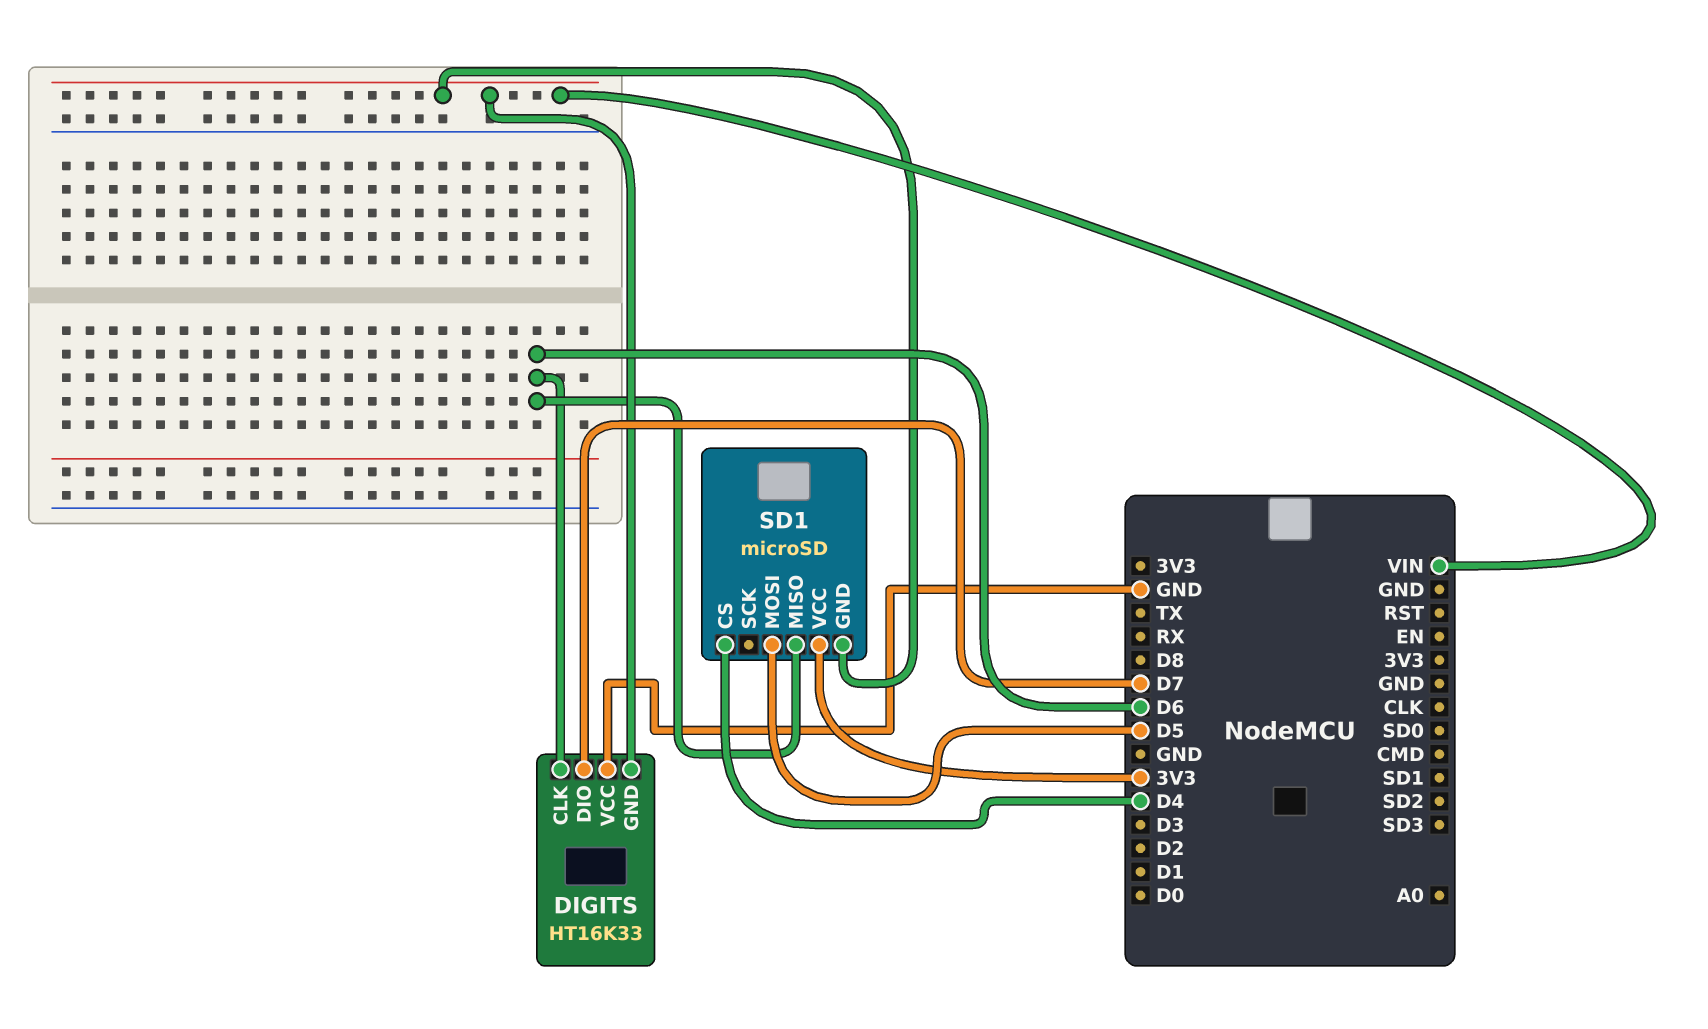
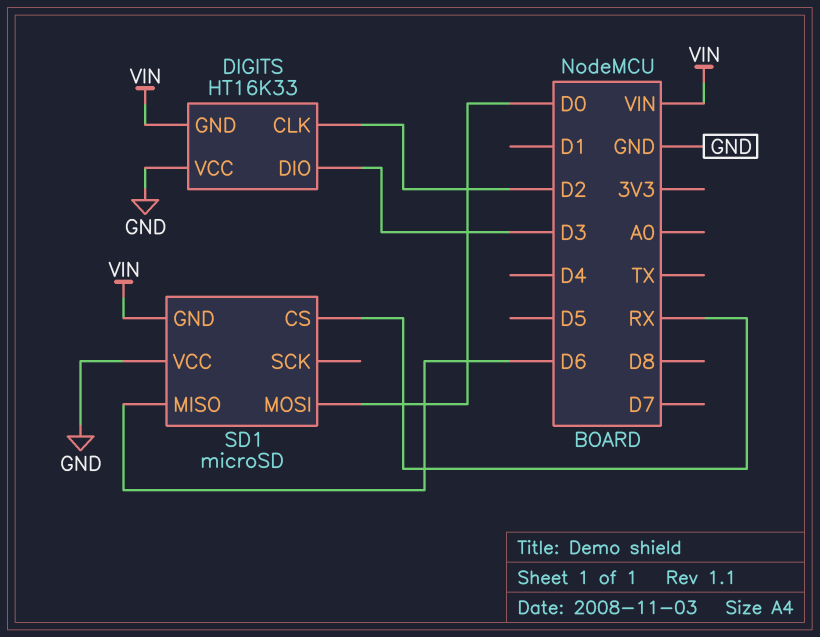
DIGITS pin CLK: D6 -> D2
DIGITS pin DIO: D7 -> D3
SD1 pin CS: D4 -> RX
SD1 pin MOSI: D5 -> D0
SD1 pin VCC: 3V3 -> GND

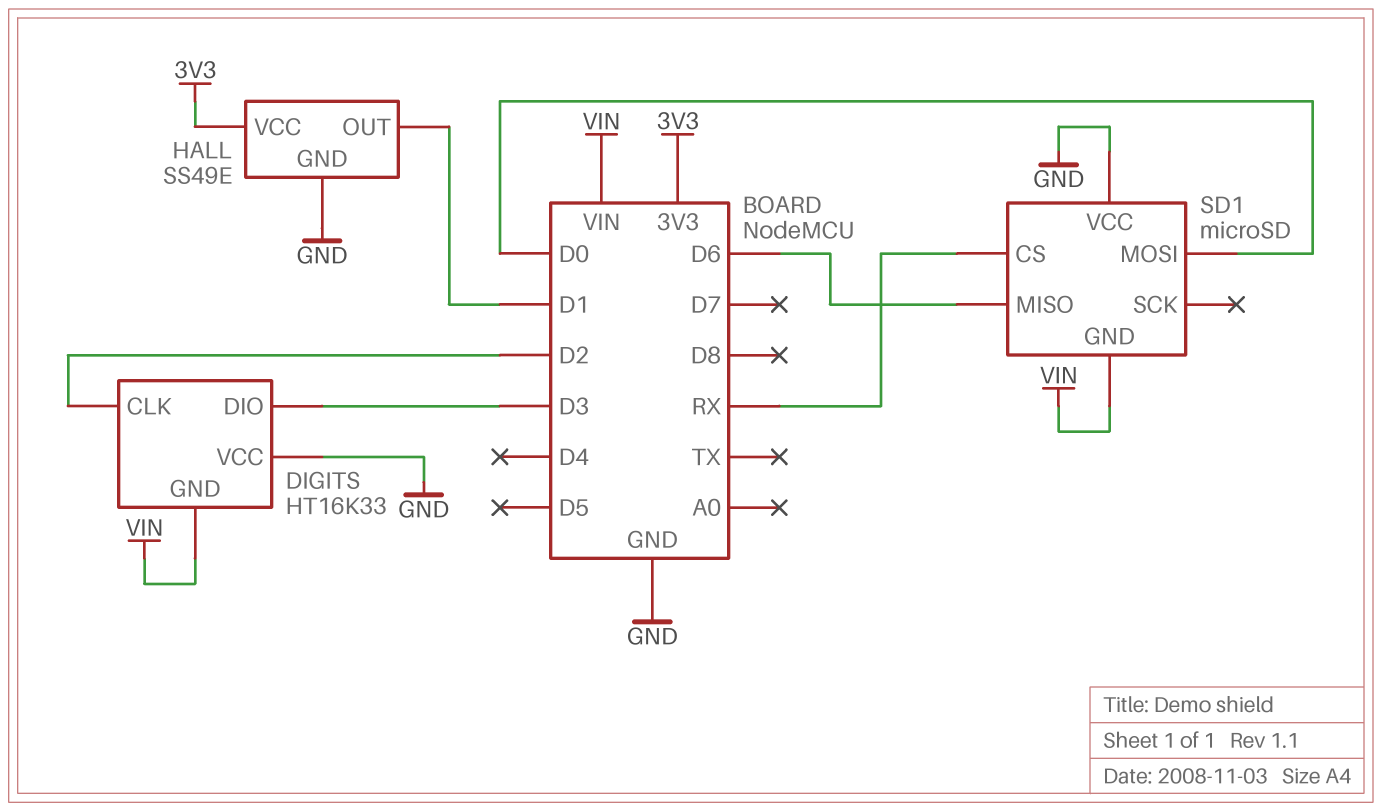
HALL: none -> SS49E
HALL pin GND: none -> GND
HALL pin OUT: none -> D1
HALL pin VCC: none -> 3V3

